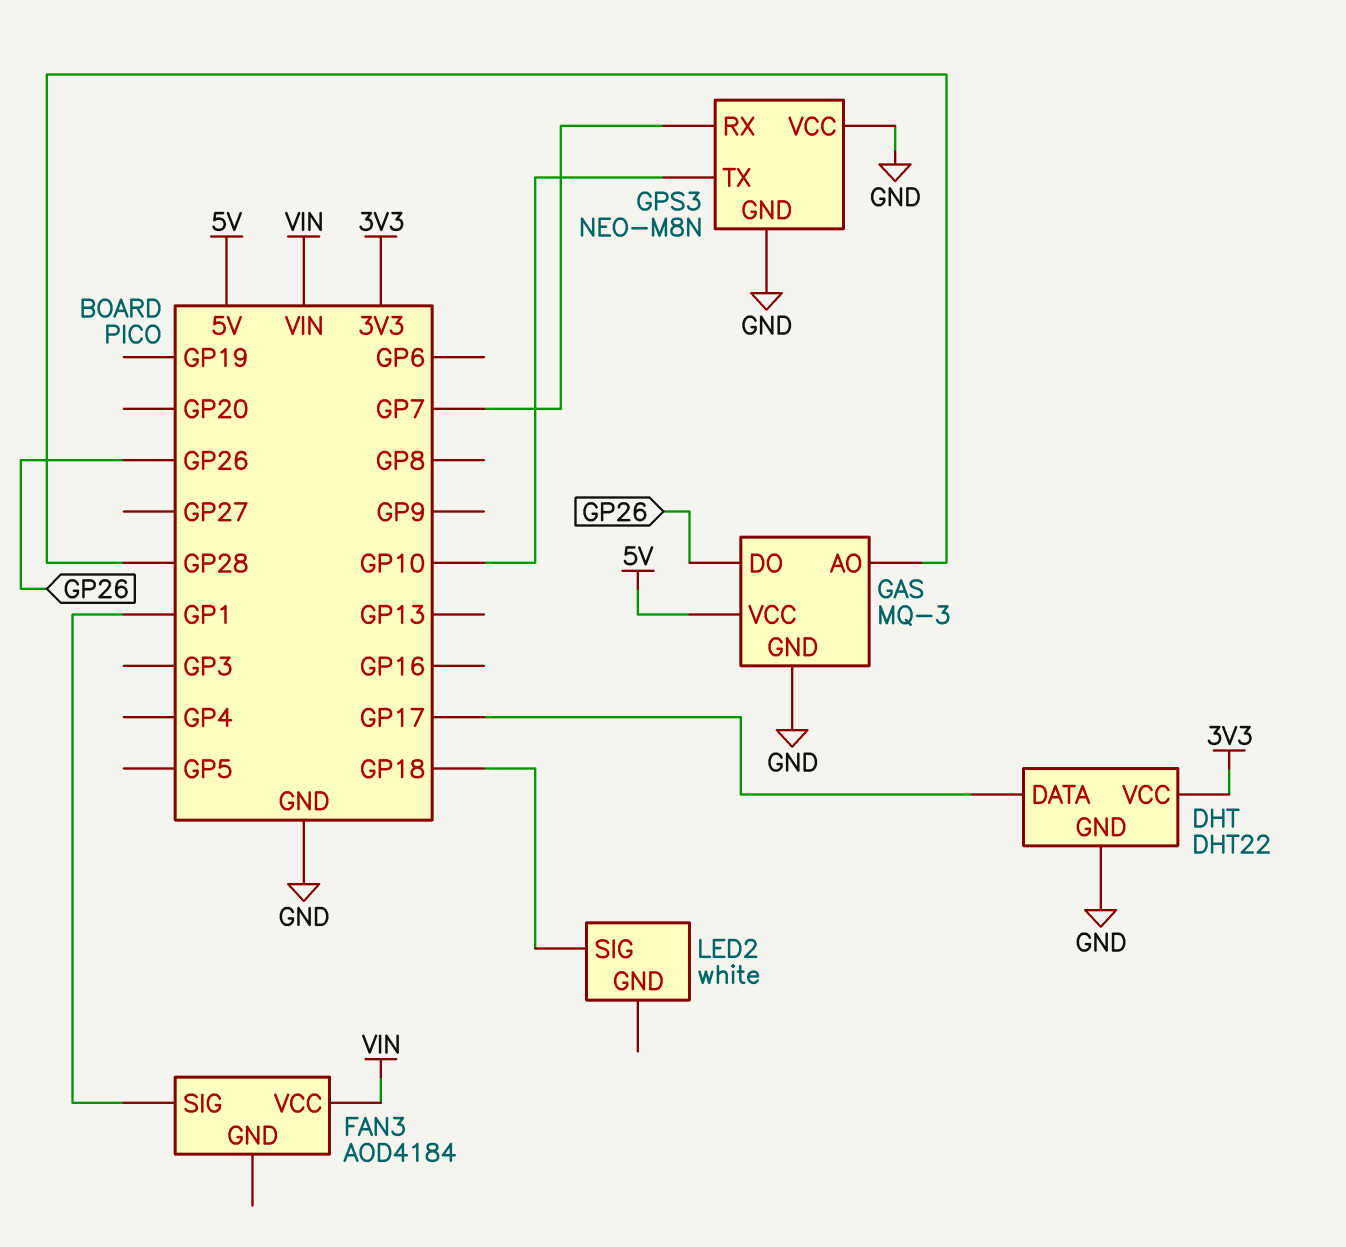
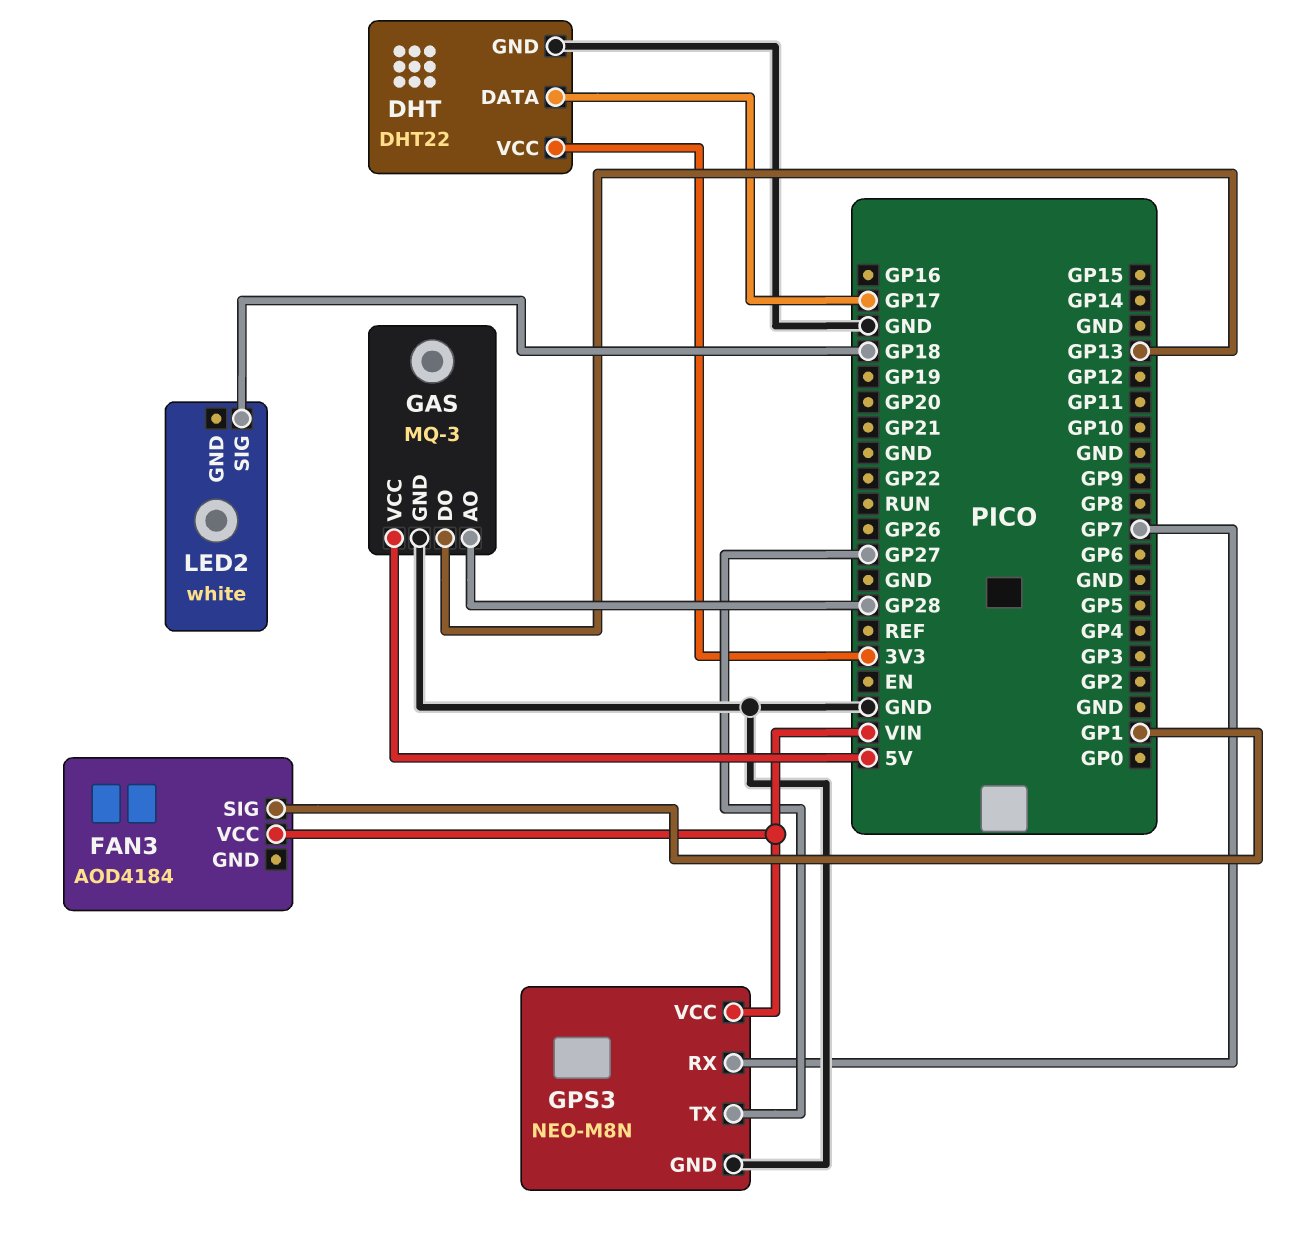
GAS pin DO: GP26 -> GP13
GPS3 pin TX: GP10 -> GP27
GPS3 pin VCC: GND -> VIN

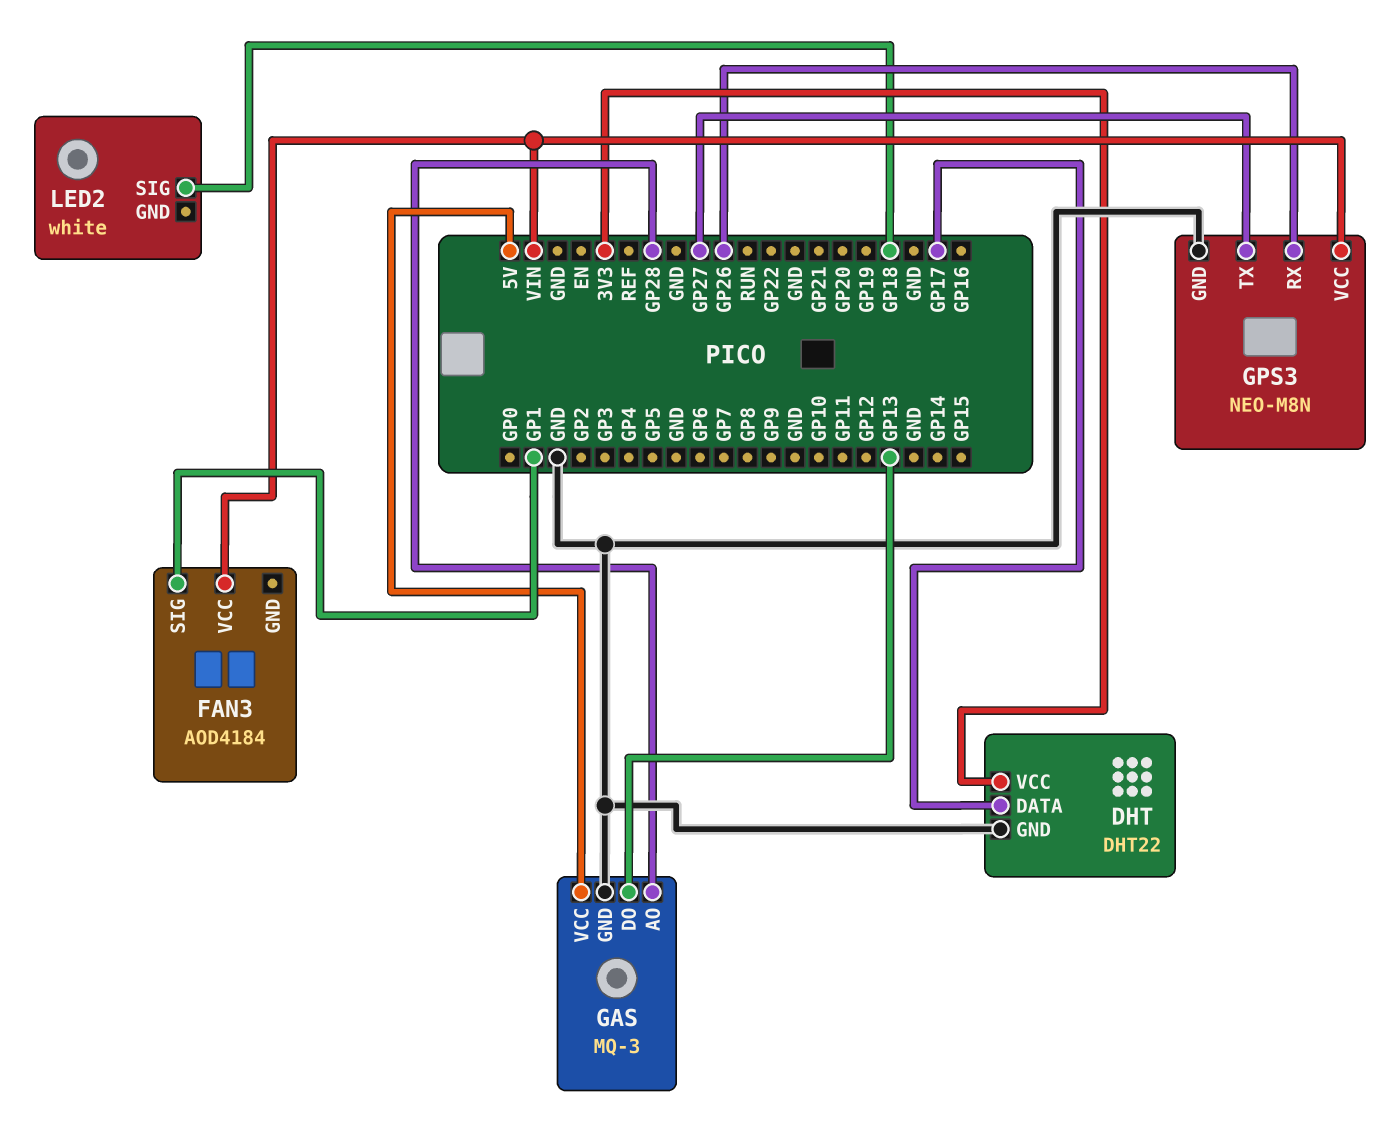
GPS3 pin RX: GP7 -> GP26

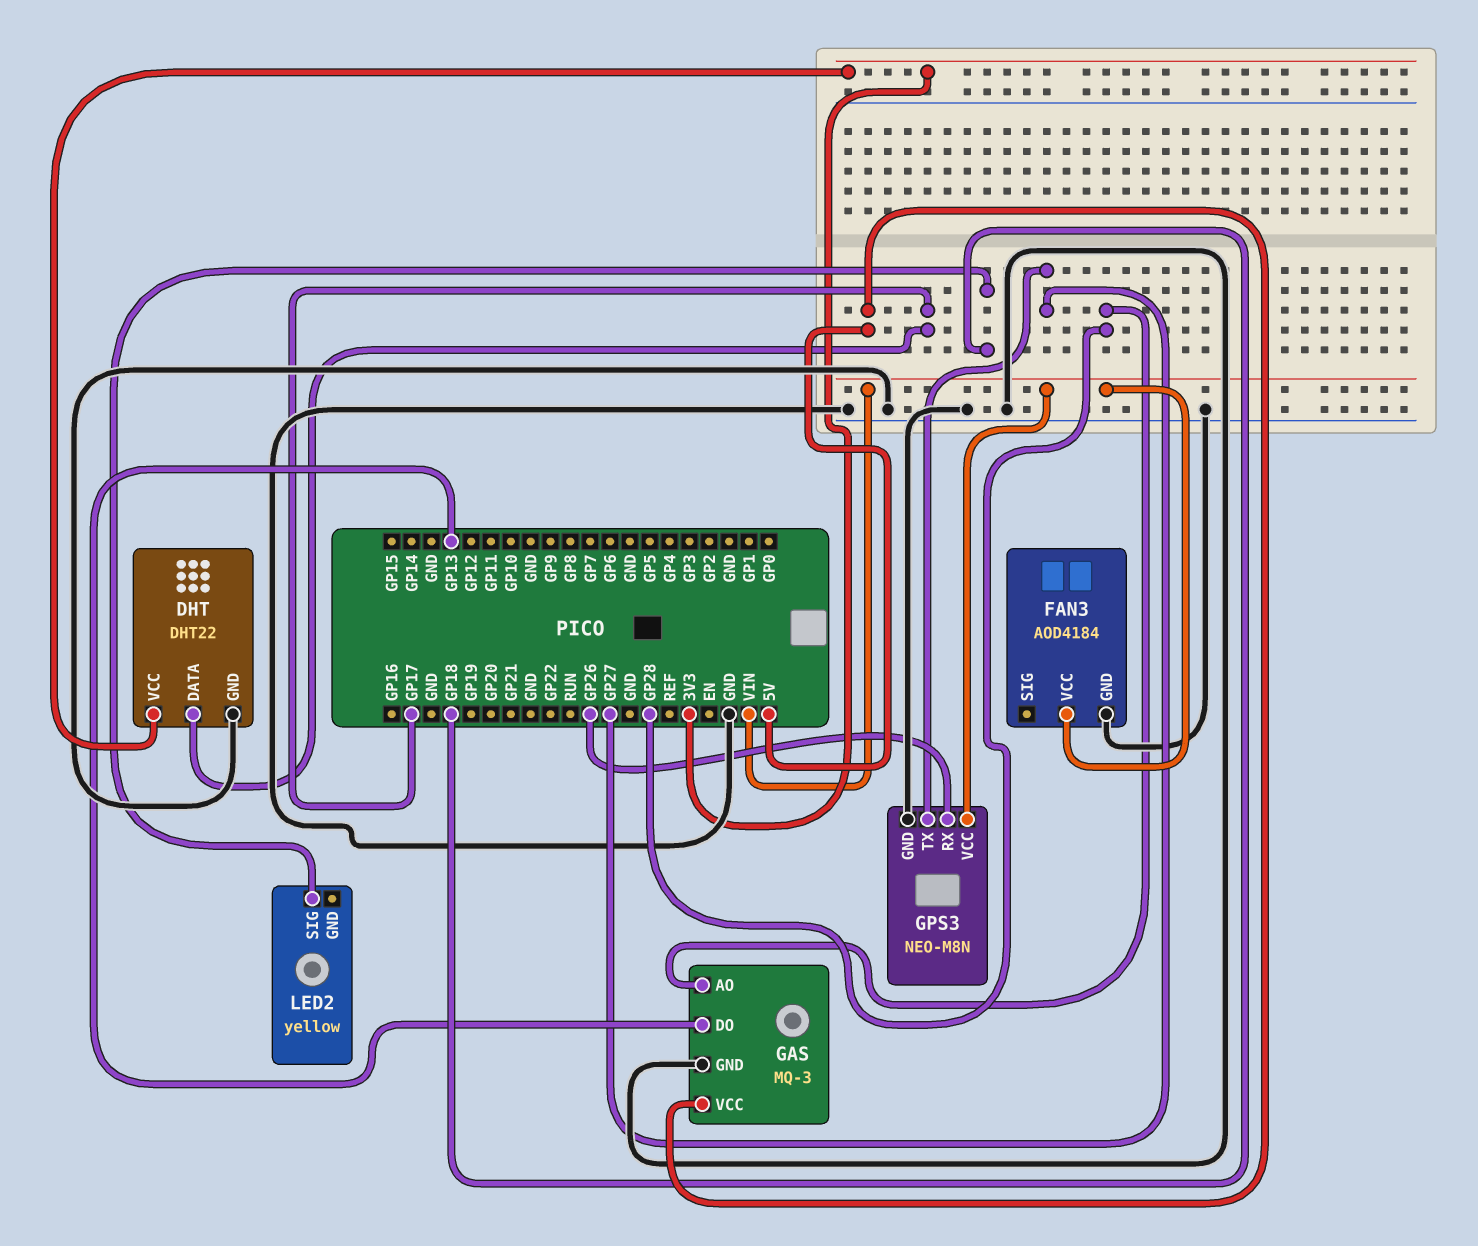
FAN3 pin GND: none -> GND
FAN3 pin SIG: GP1 -> none
LED2: white -> yellow

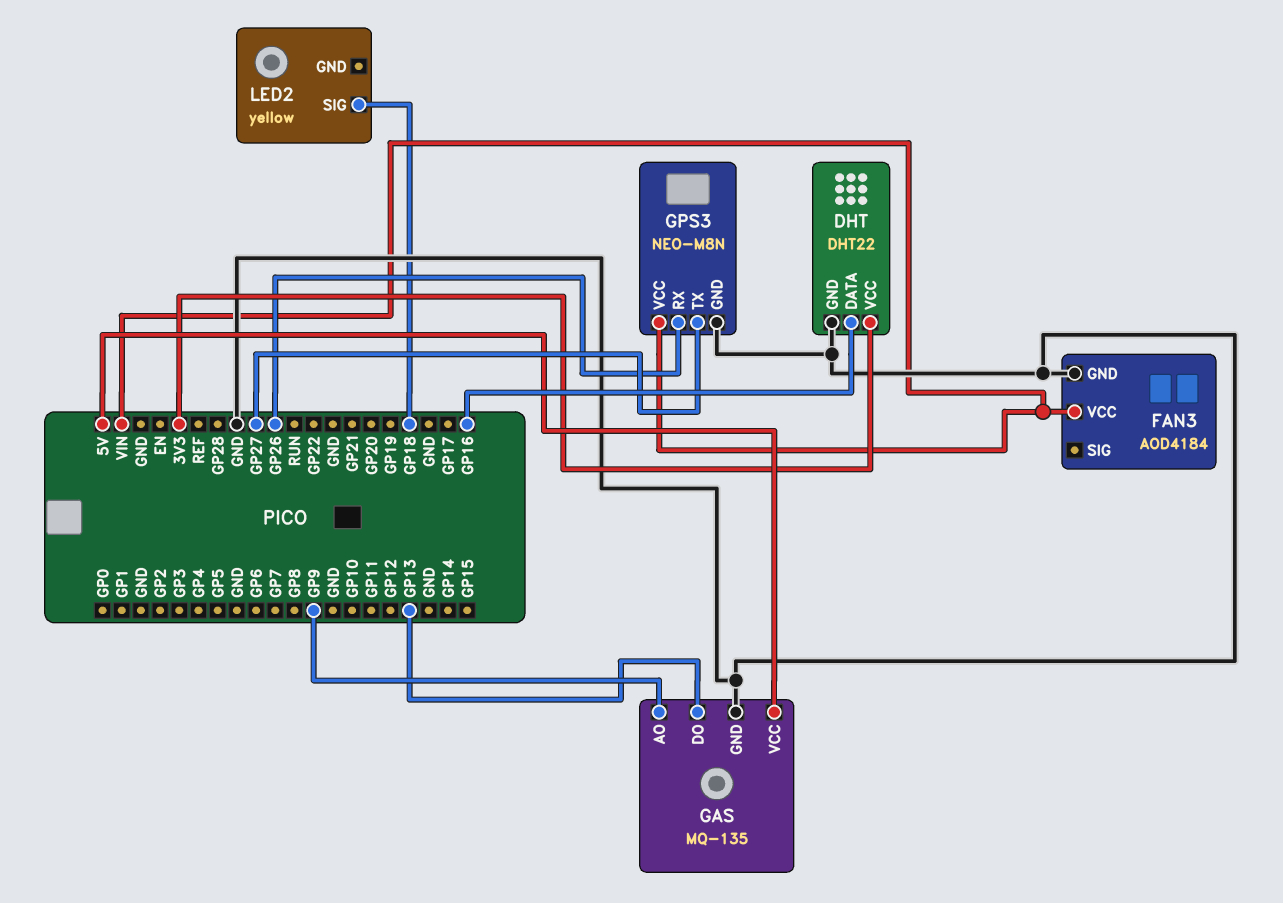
DHT pin DATA: GP17 -> GP16
GAS: MQ-3 -> MQ-135
GAS pin AO: GP28 -> GP9

